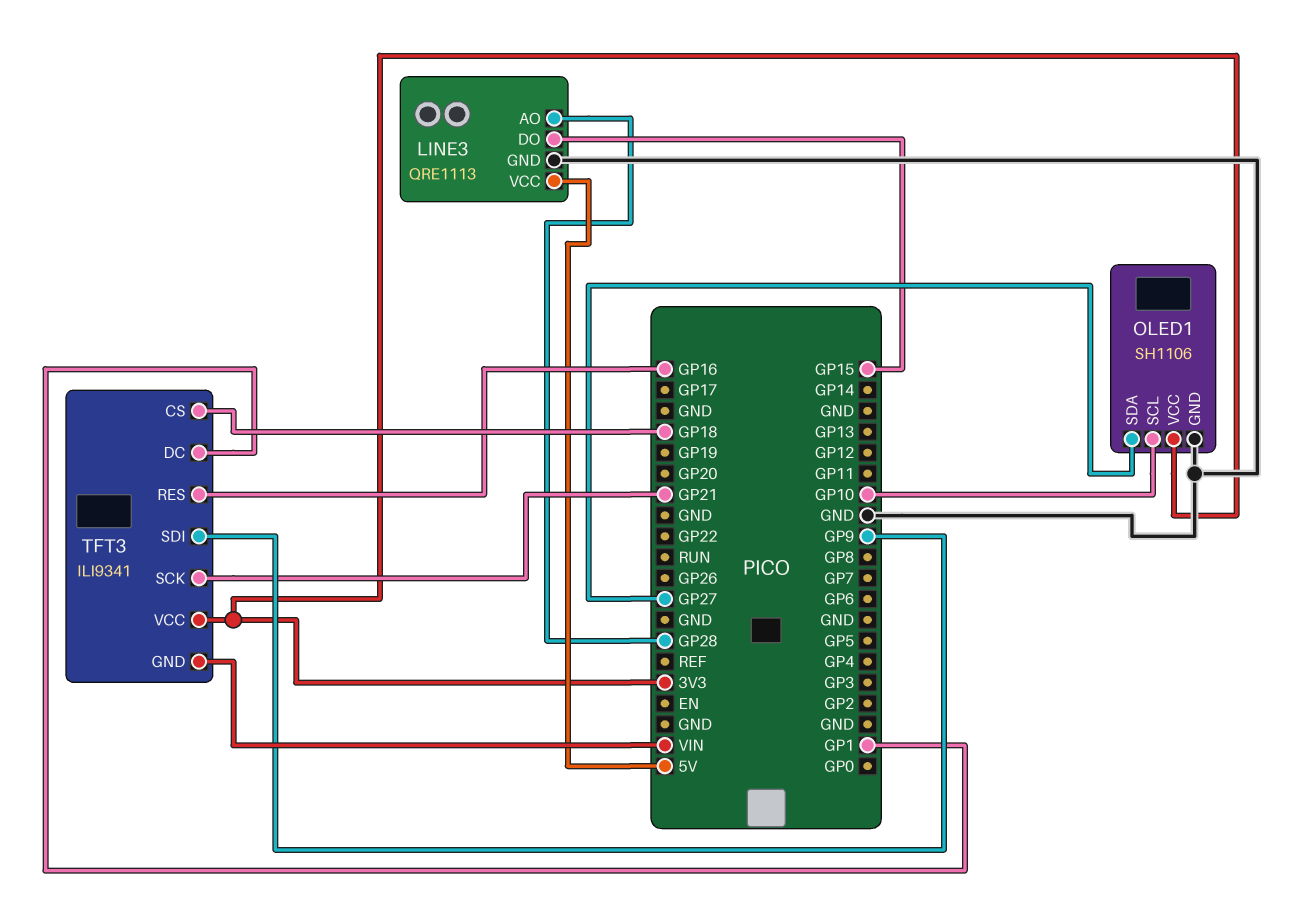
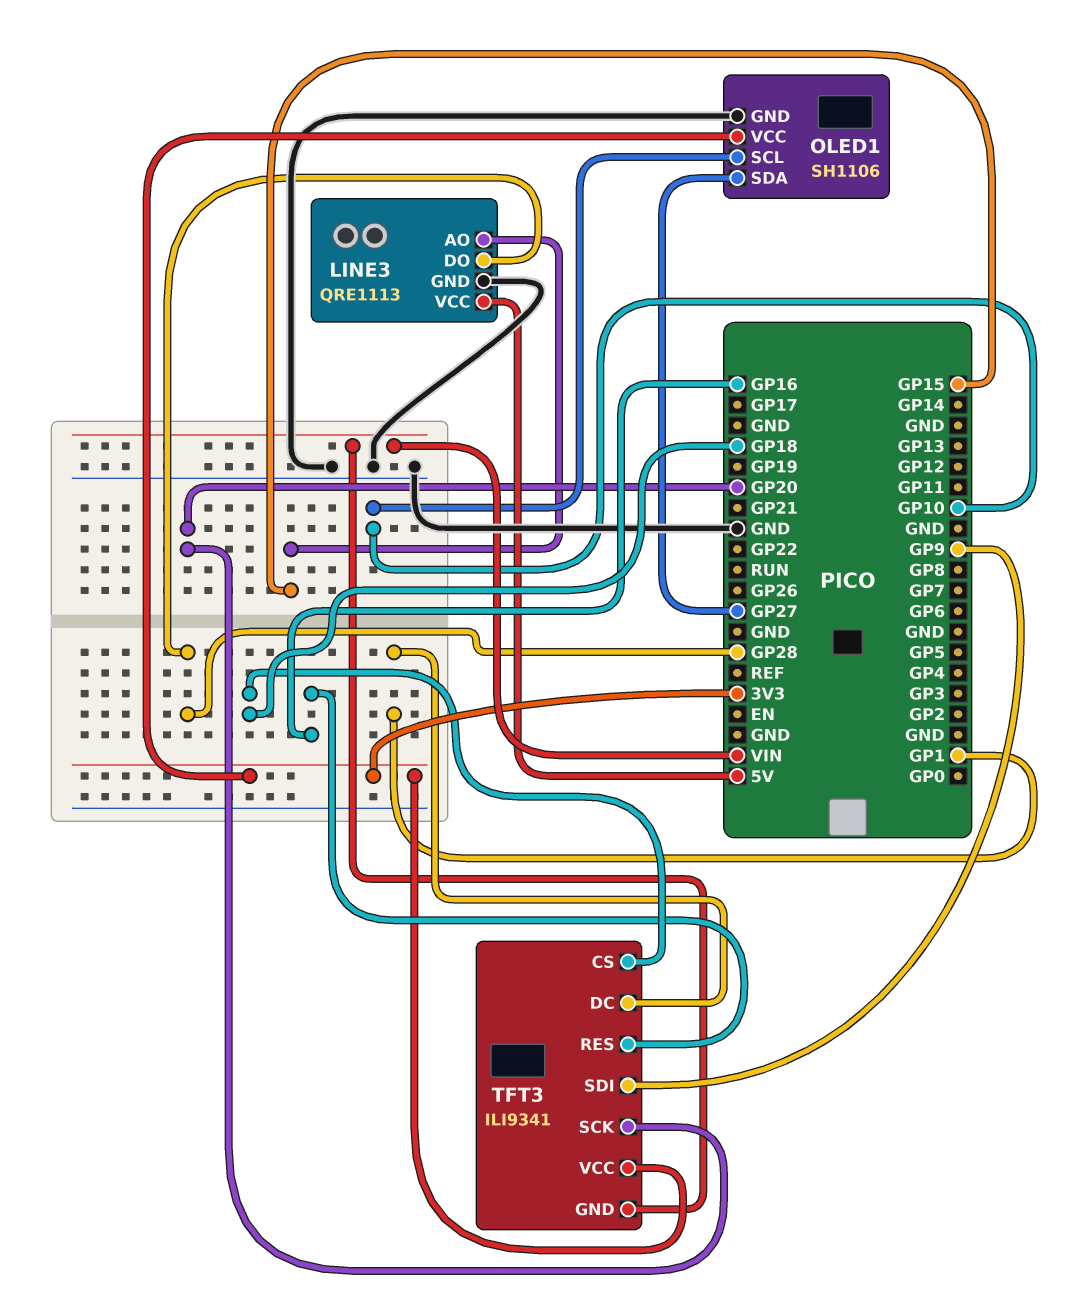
LINE3 pin AO: GP28 -> GP15
LINE3 pin DO: GP15 -> GP28
TFT3 pin SCK: GP21 -> GP20

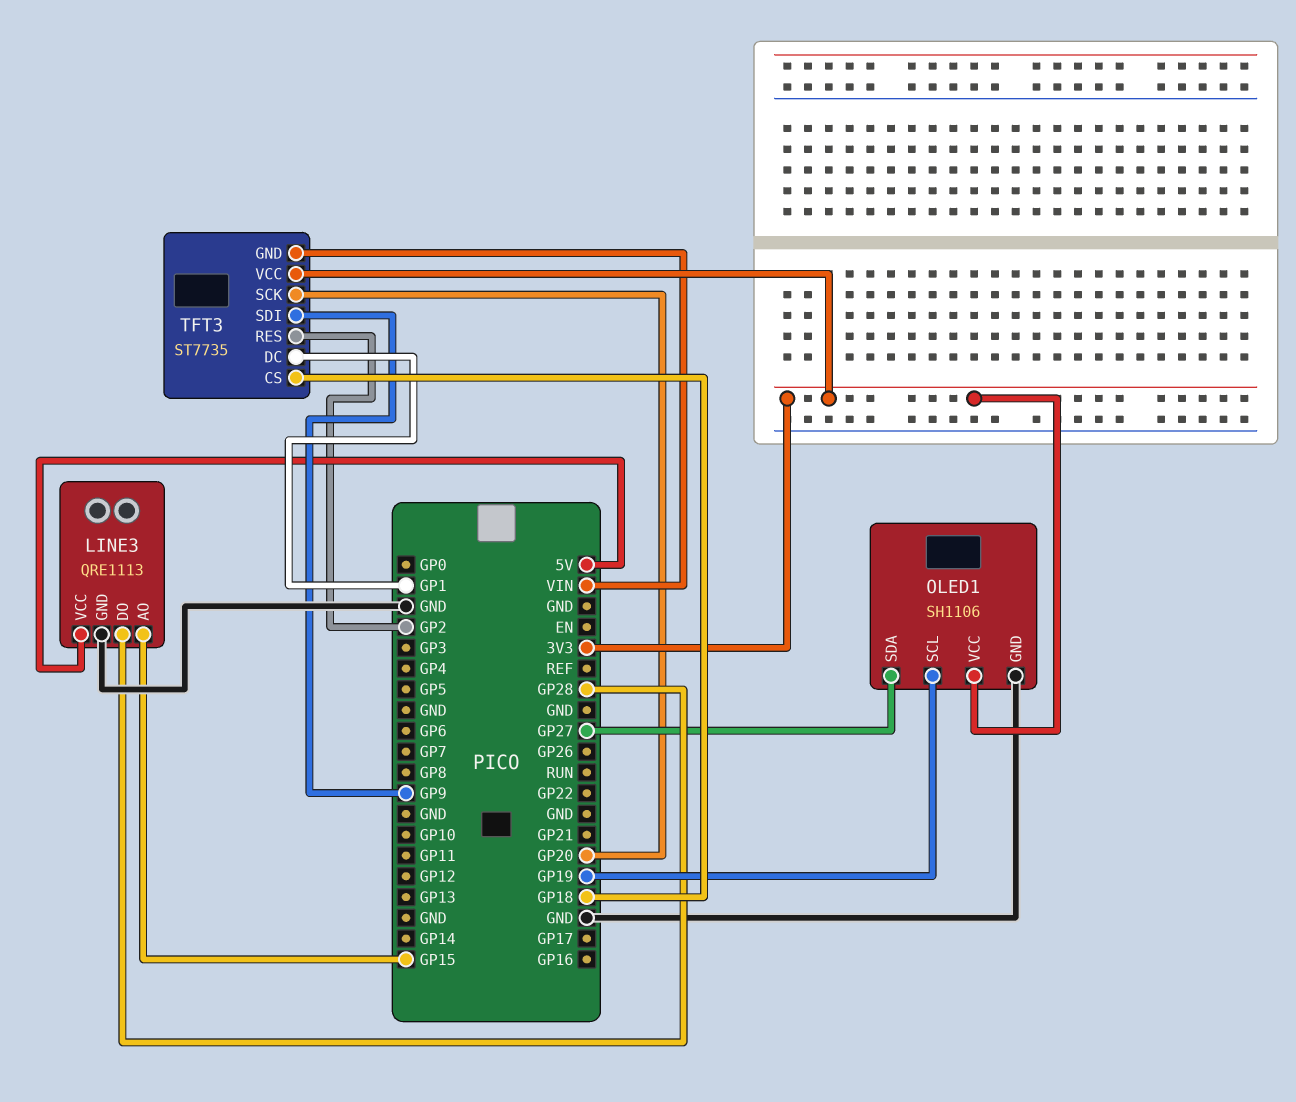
OLED1 pin SCL: GP10 -> GP19
TFT3: ILI9341 -> ST7735
TFT3 pin RES: GP16 -> GP2

